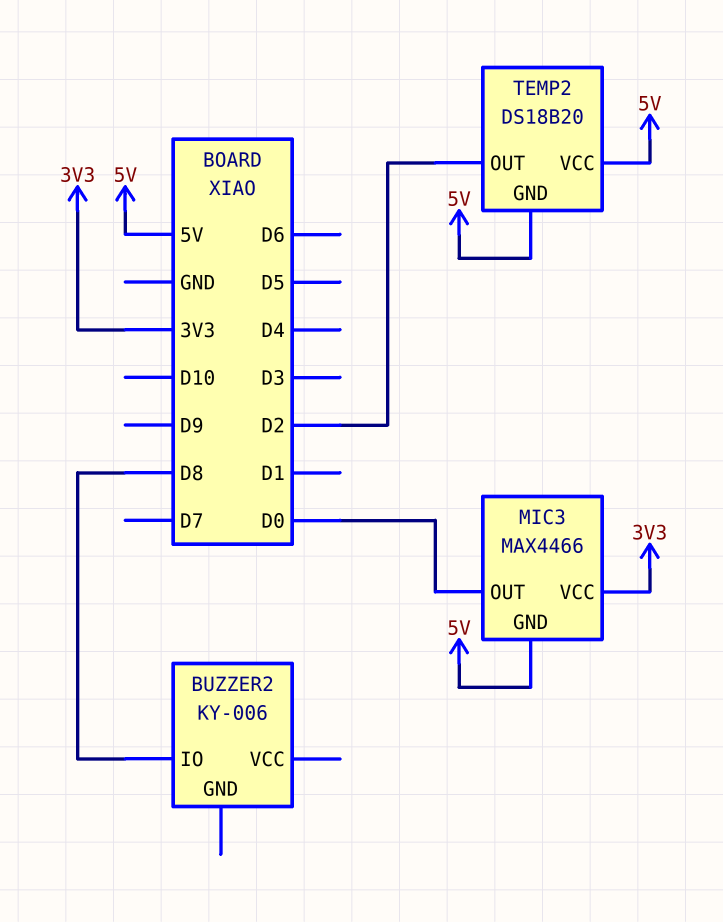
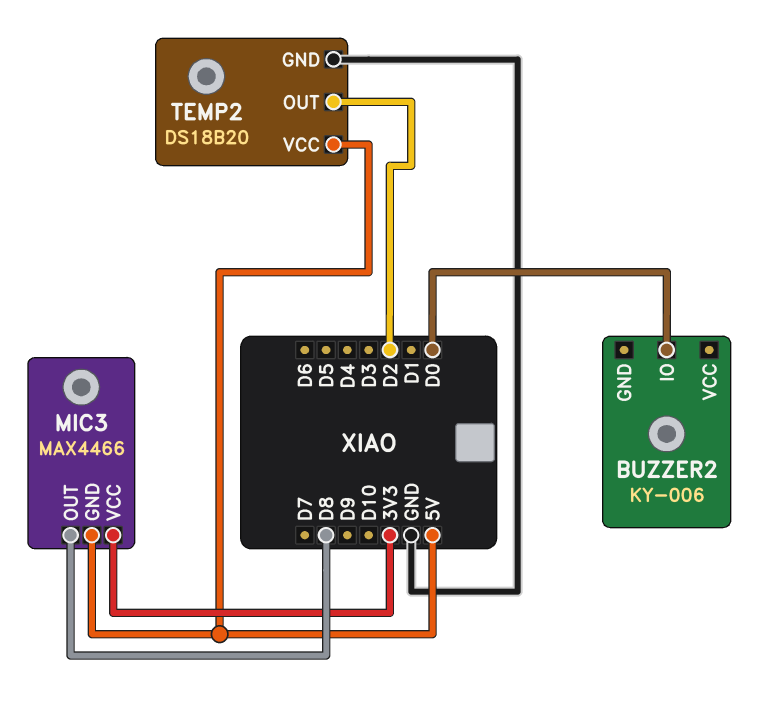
BUZZER2 pin IO: D8 -> D0
MIC3 pin OUT: D0 -> D8
TEMP2 pin GND: 5V -> GND

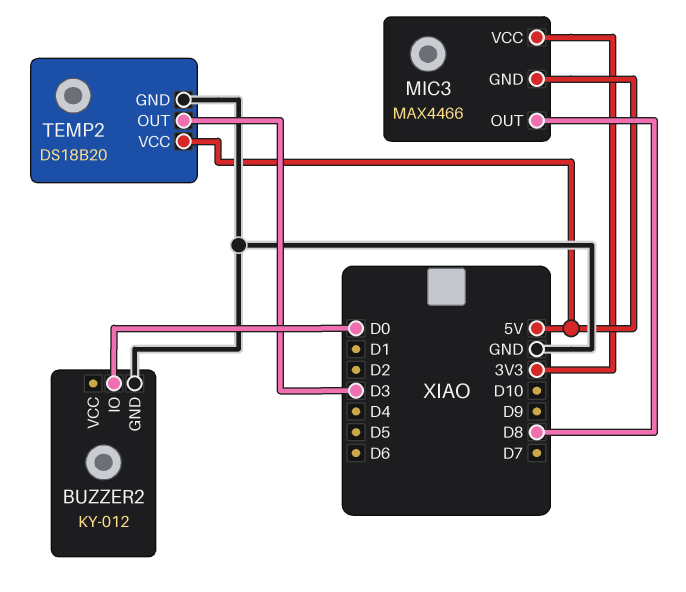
BUZZER2: KY-006 -> KY-012
BUZZER2 pin GND: none -> GND
TEMP2 pin OUT: D2 -> D3

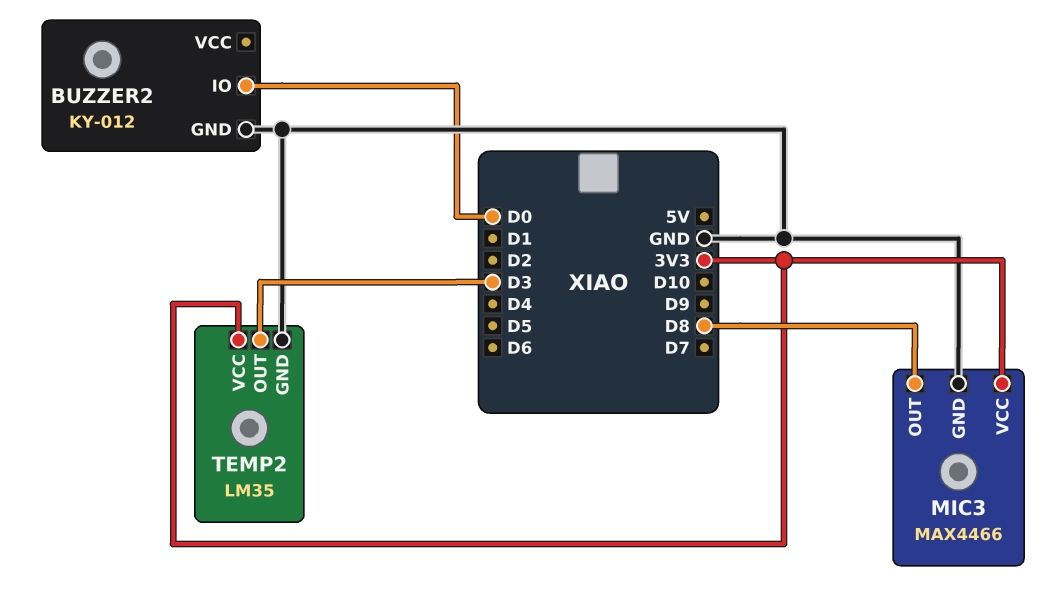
MIC3 pin GND: 5V -> GND
TEMP2: DS18B20 -> LM35
TEMP2 pin VCC: 5V -> 3V3

